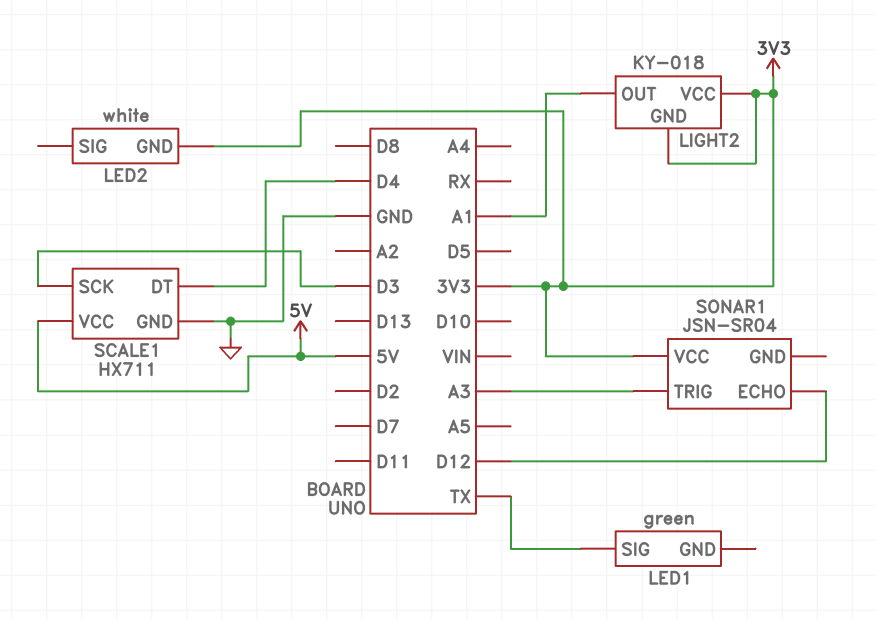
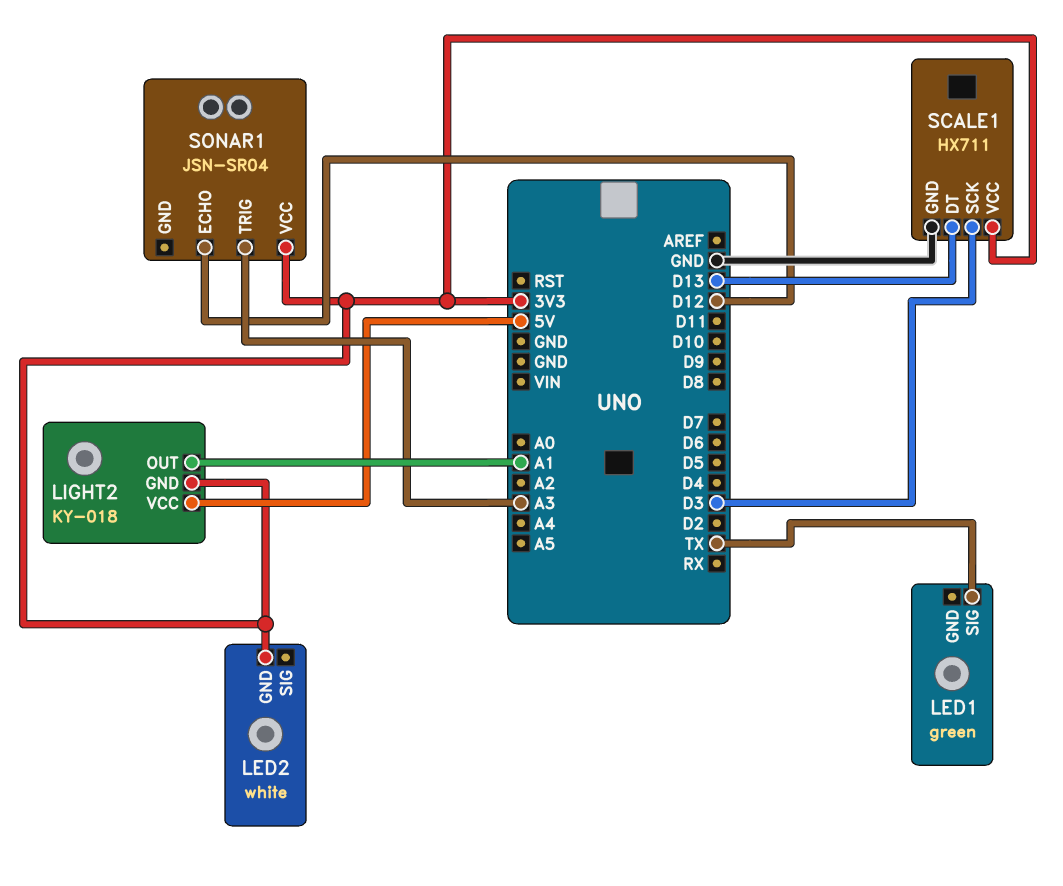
LIGHT2 pin VCC: 3V3 -> 5V
SCALE1 pin DT: D4 -> D13
SCALE1 pin VCC: 5V -> 3V3

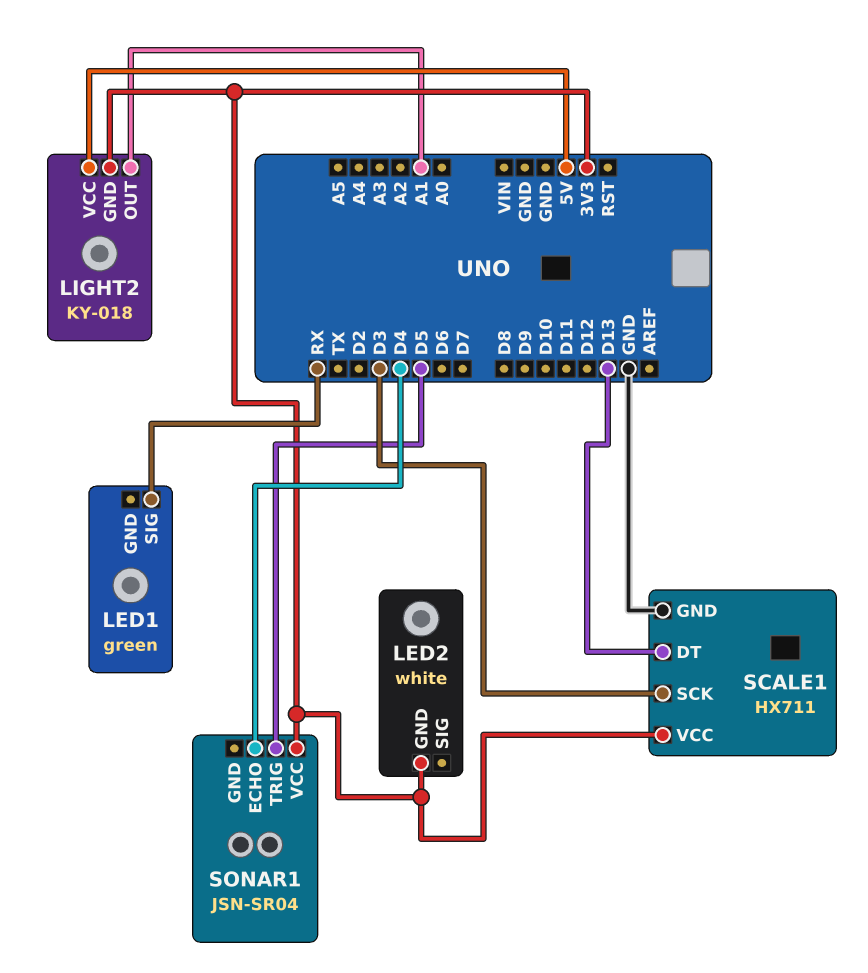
LED1 pin SIG: TX -> RX
SONAR1 pin ECHO: D12 -> D4
SONAR1 pin TRIG: A3 -> D5

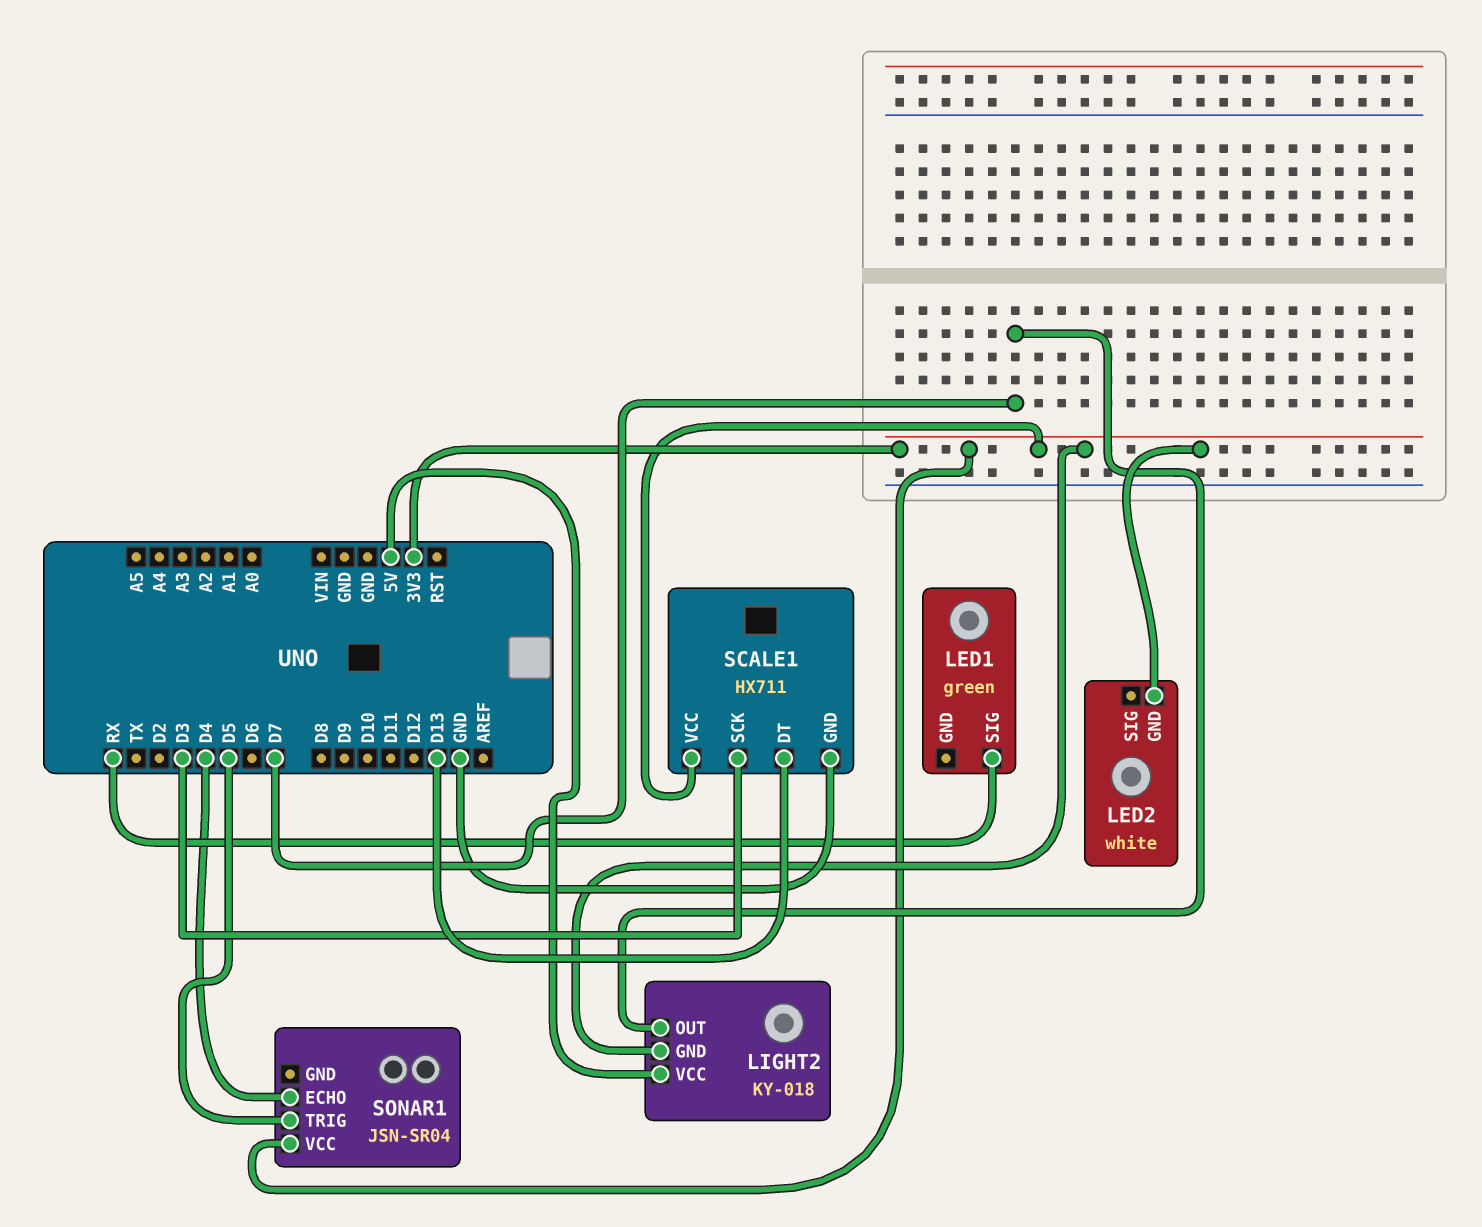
LIGHT2 pin OUT: A1 -> D7

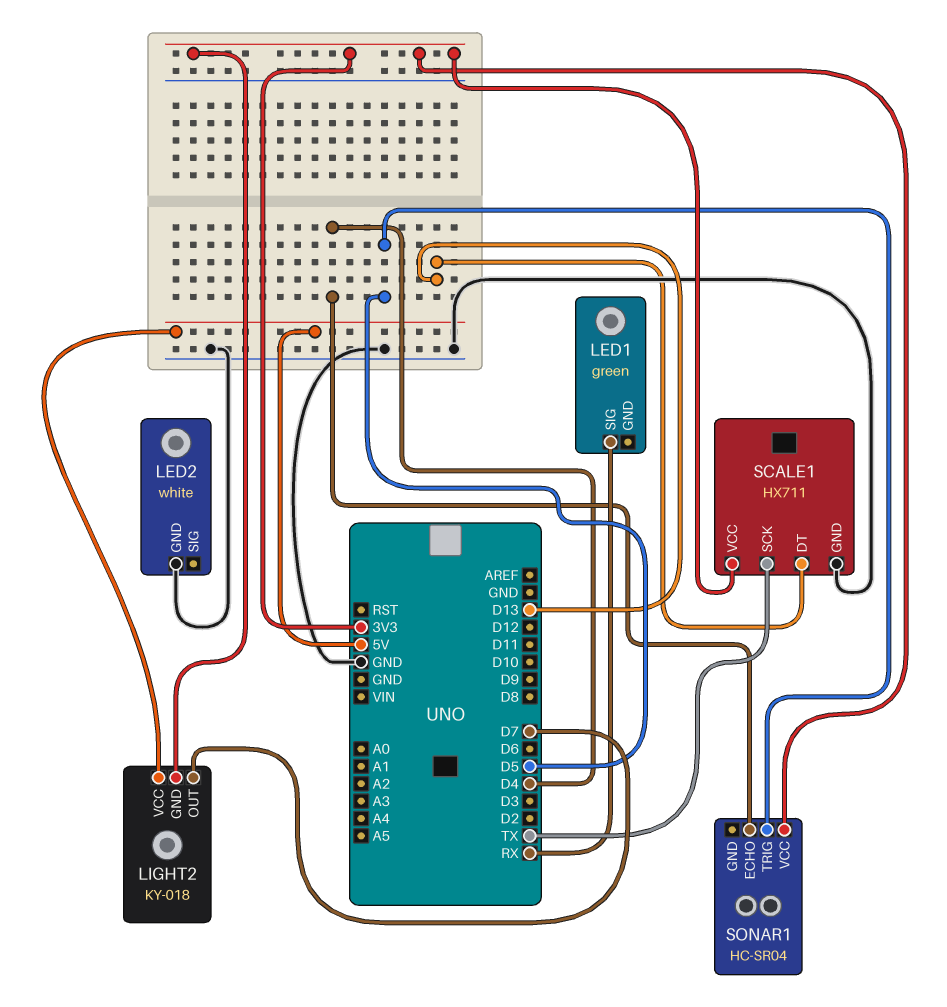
LED2 pin GND: 3V3 -> GND
SCALE1 pin SCK: D3 -> TX
SONAR1: JSN-SR04 -> HC-SR04

